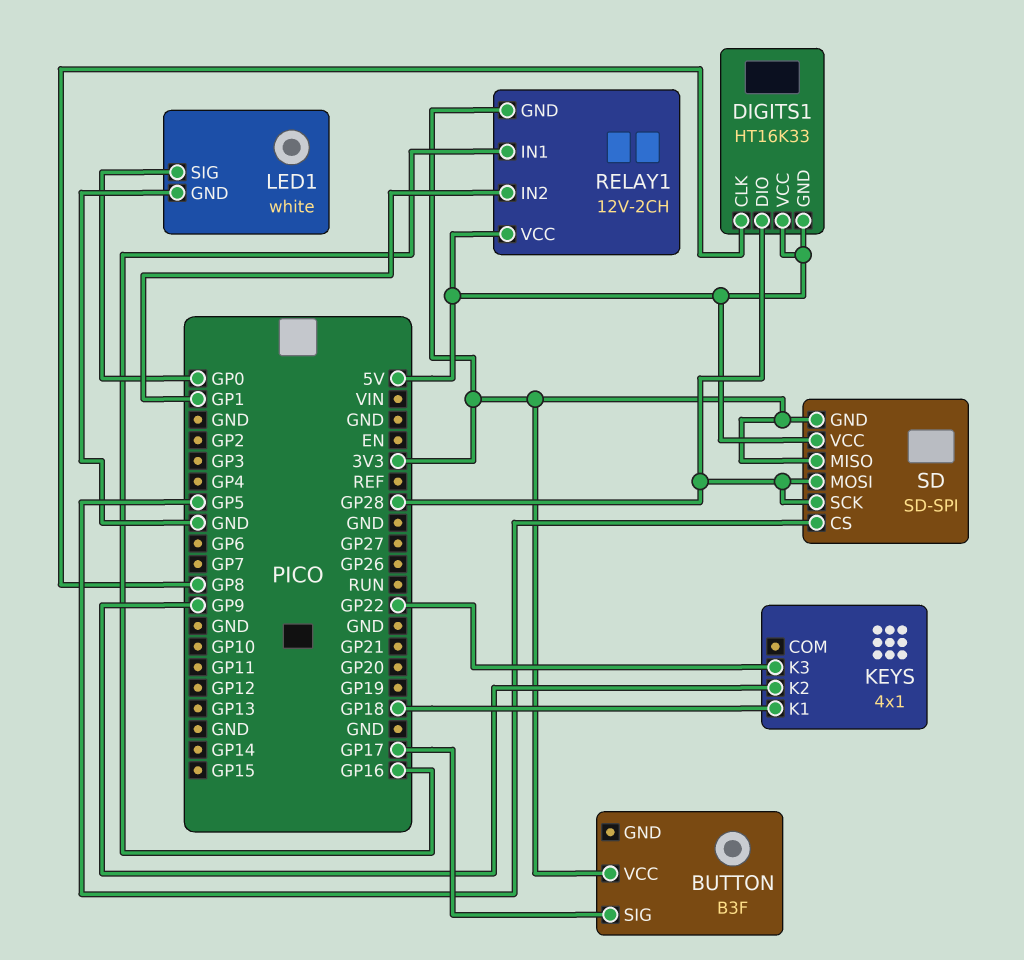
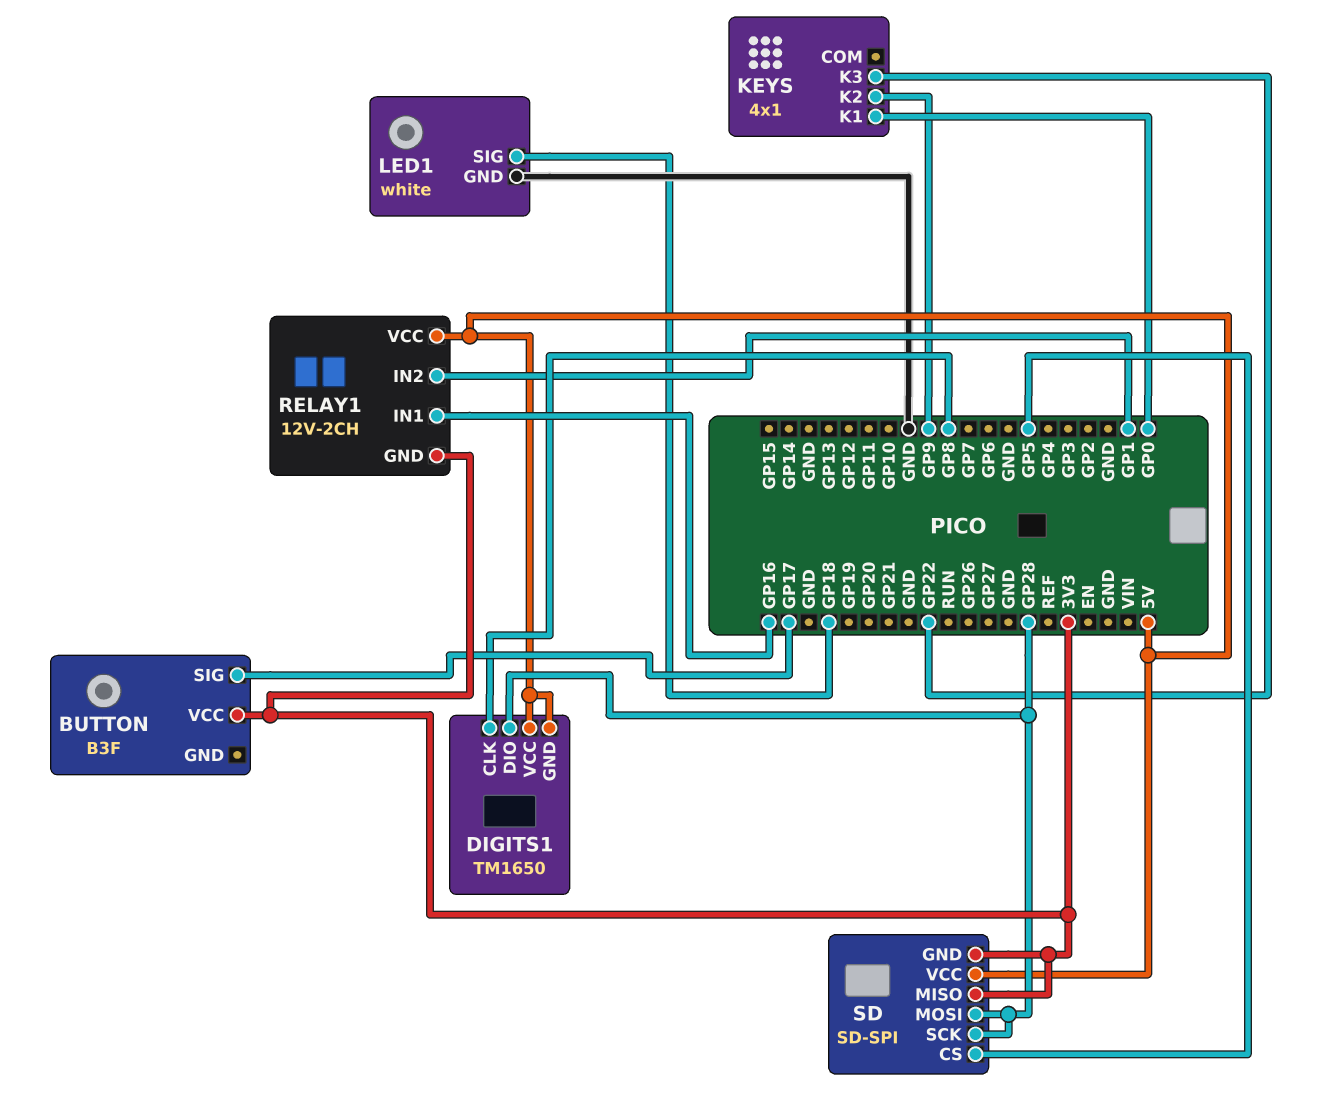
DIGITS1: HT16K33 -> TM1650
KEYS pin K1: GP18 -> GP0
LED1 pin SIG: GP0 -> GP18

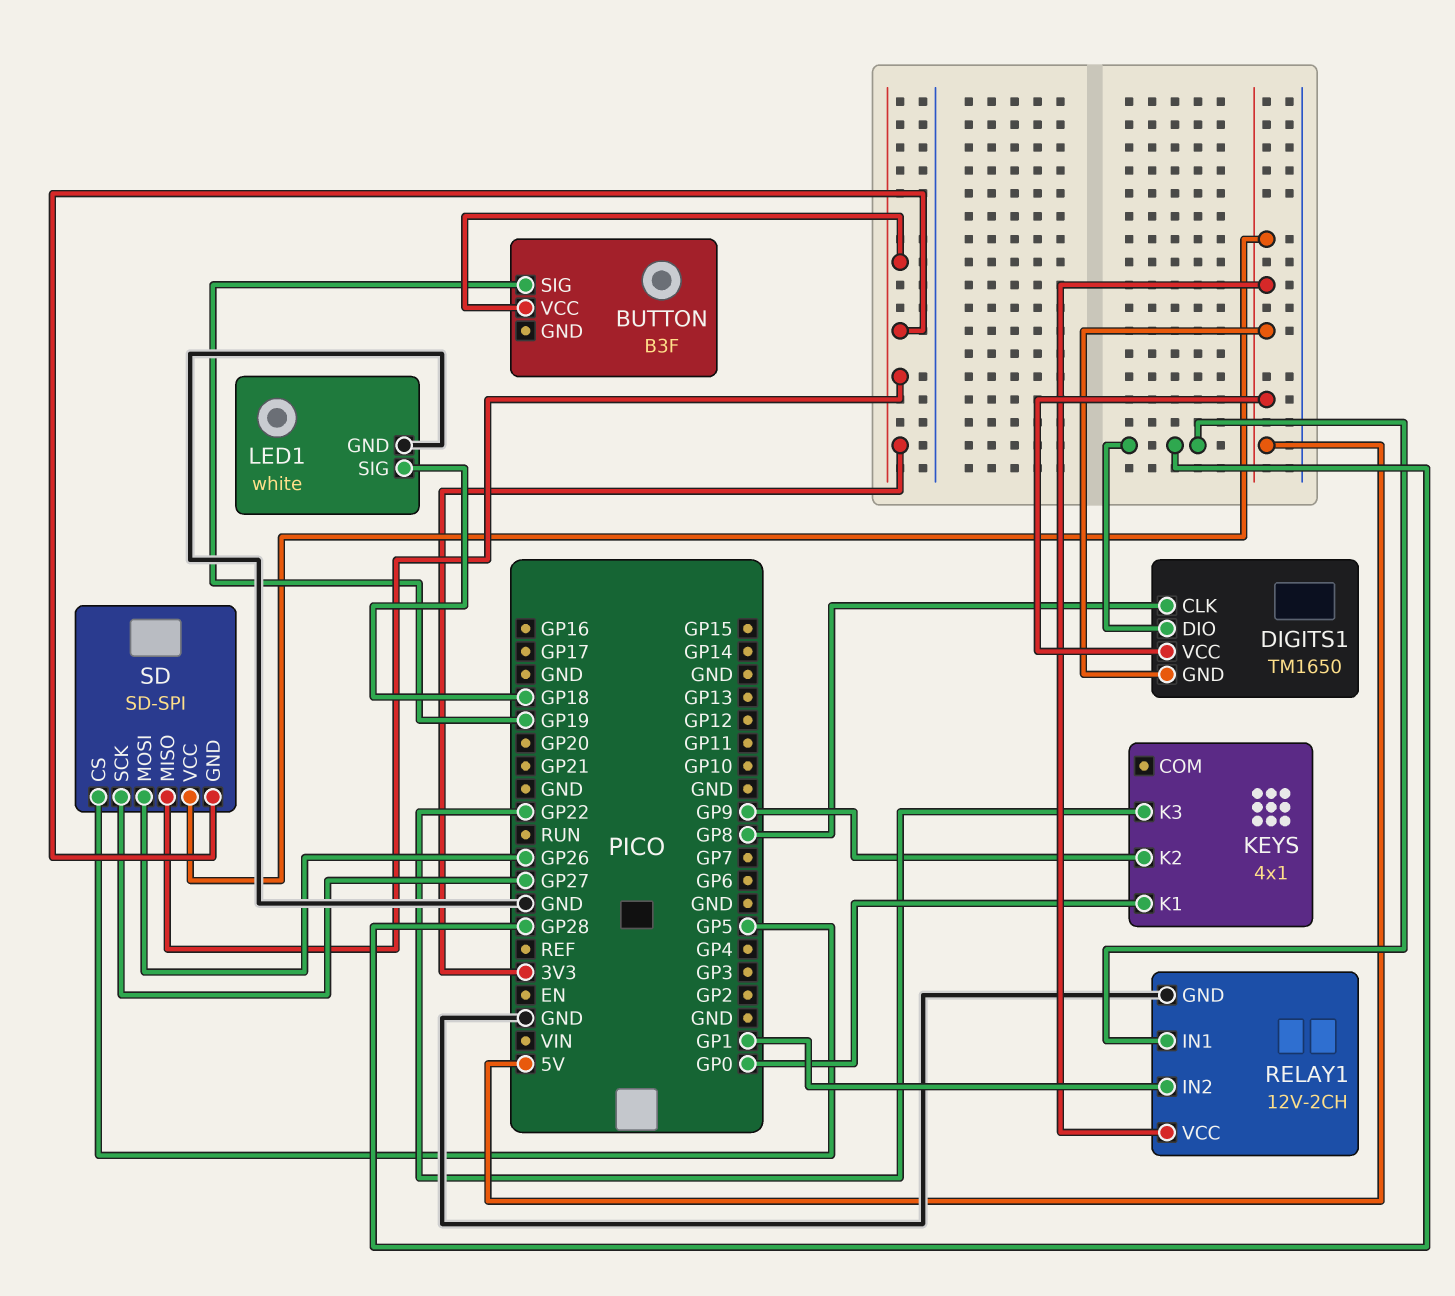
BUTTON pin SIG: GP17 -> GP19
RELAY1 pin GND: 3V3 -> GND
RELAY1 pin IN1: GP16 -> GP28
SD pin MOSI: GP28 -> GP26
SD pin SCK: GP28 -> GP27

